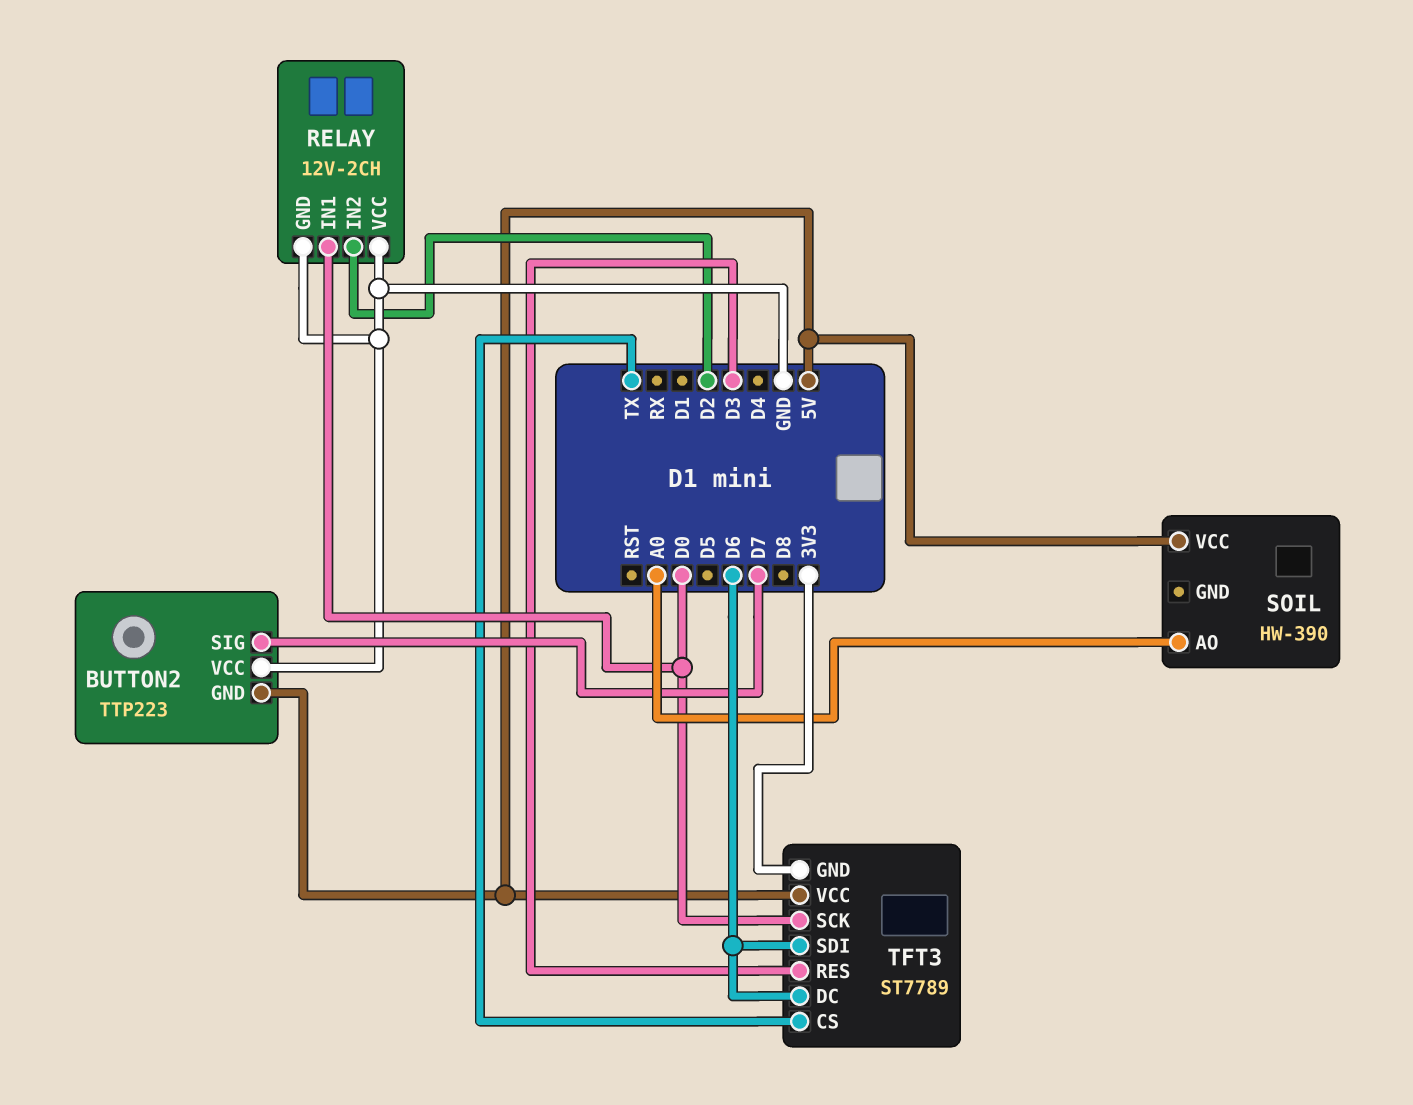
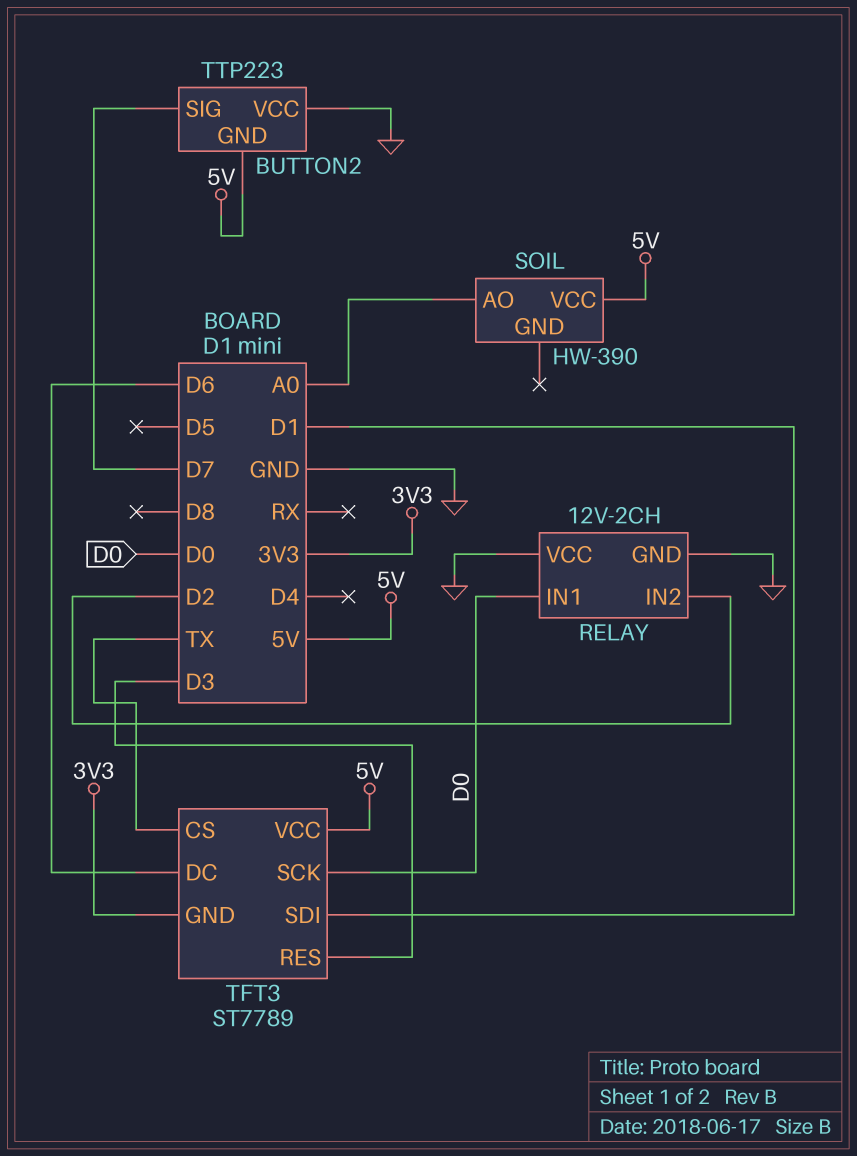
TFT3 pin SDI: D6 -> D1

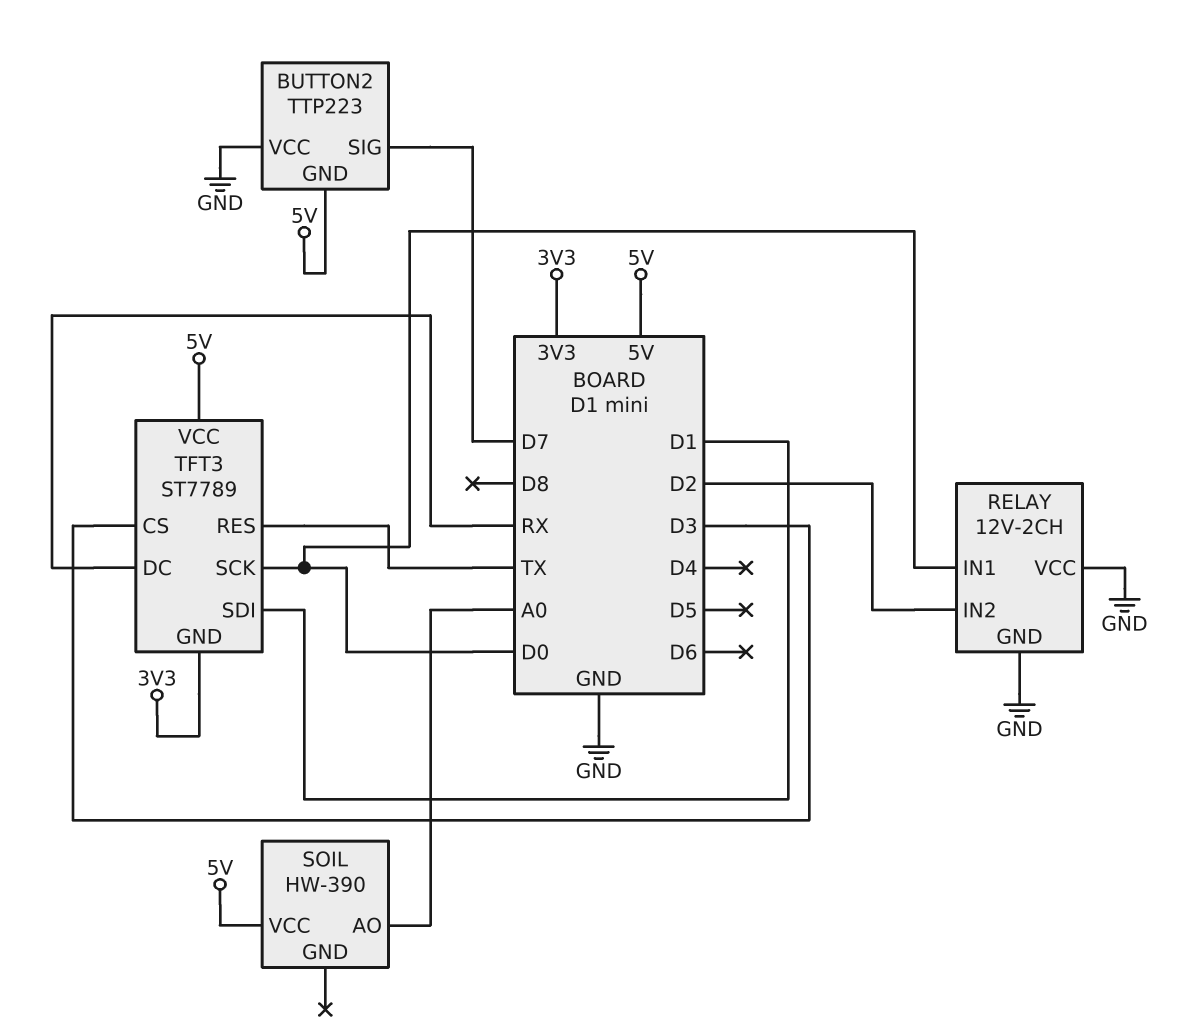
TFT3 pin CS: TX -> D3
TFT3 pin DC: D6 -> RX
TFT3 pin RES: D3 -> TX

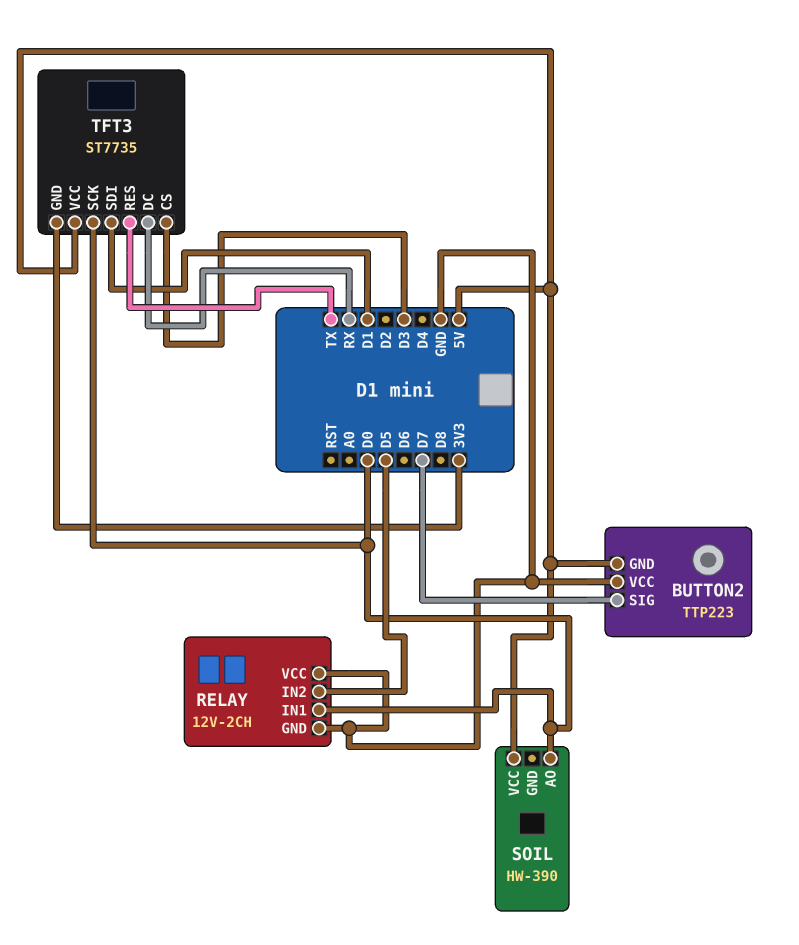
RELAY pin IN2: D2 -> D5
SOIL pin AO: A0 -> D0
TFT3: ST7789 -> ST7735

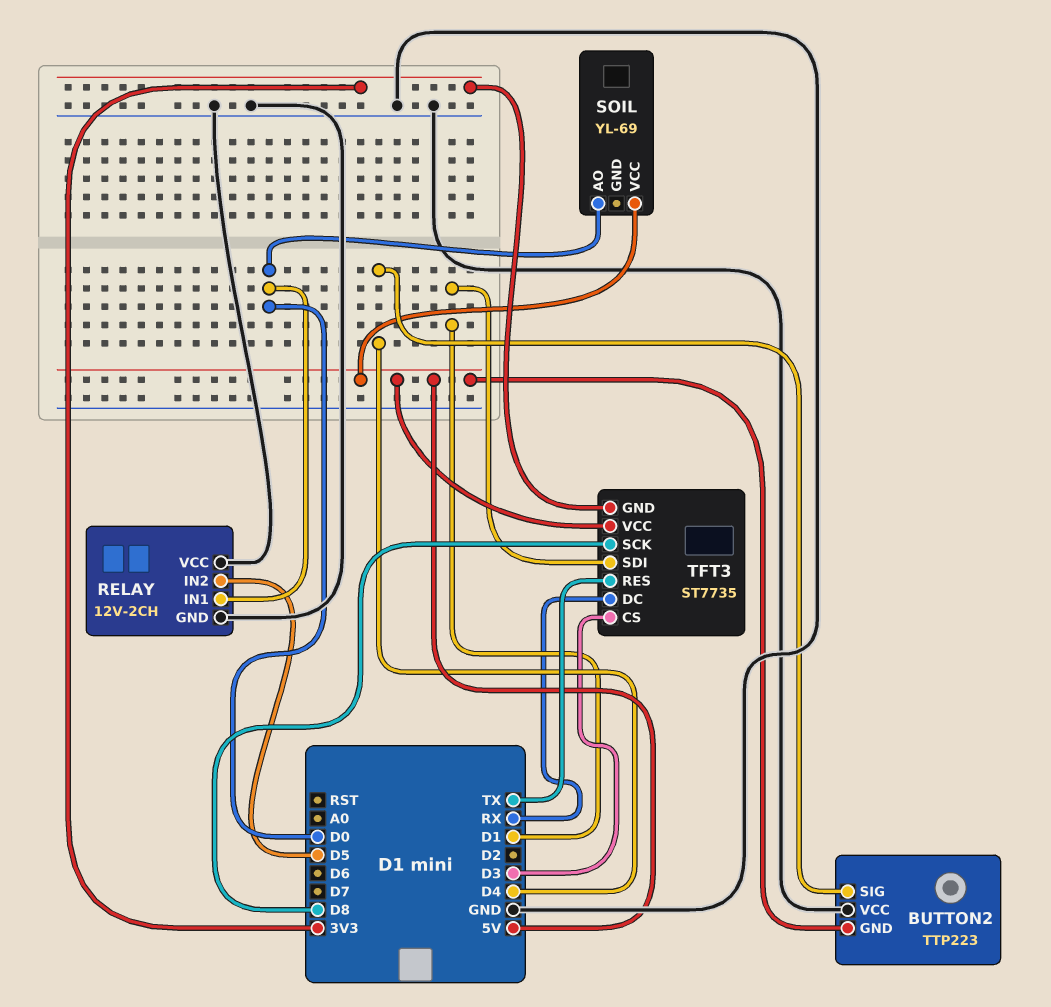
BUTTON2 pin SIG: D7 -> D4
SOIL: HW-390 -> YL-69
TFT3 pin SCK: D0 -> D8

